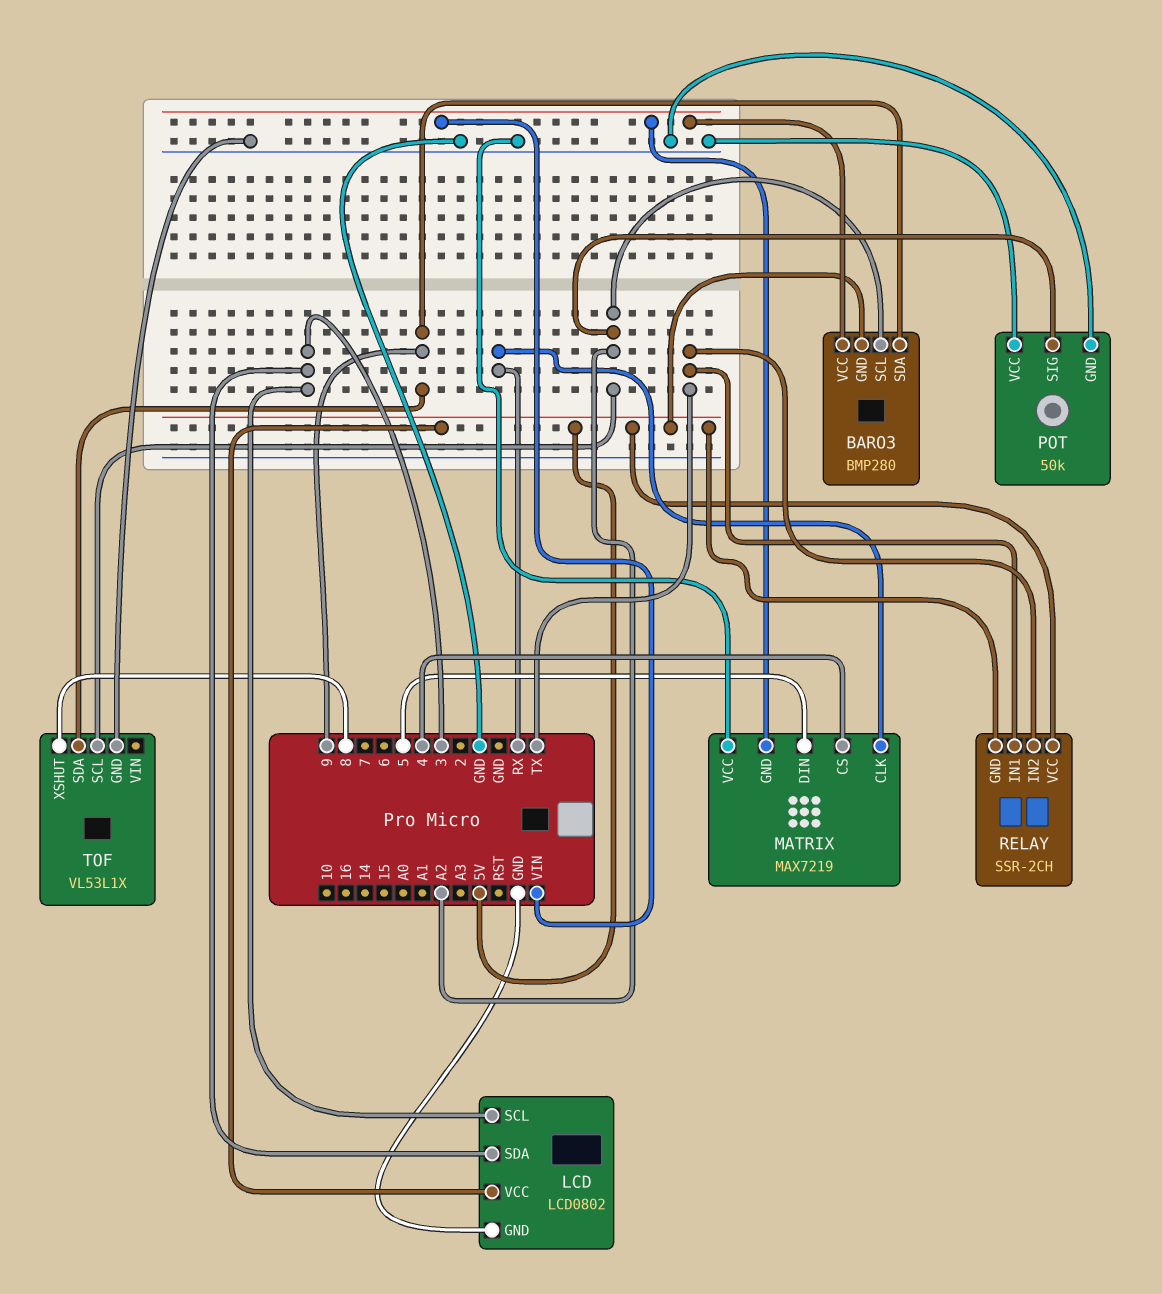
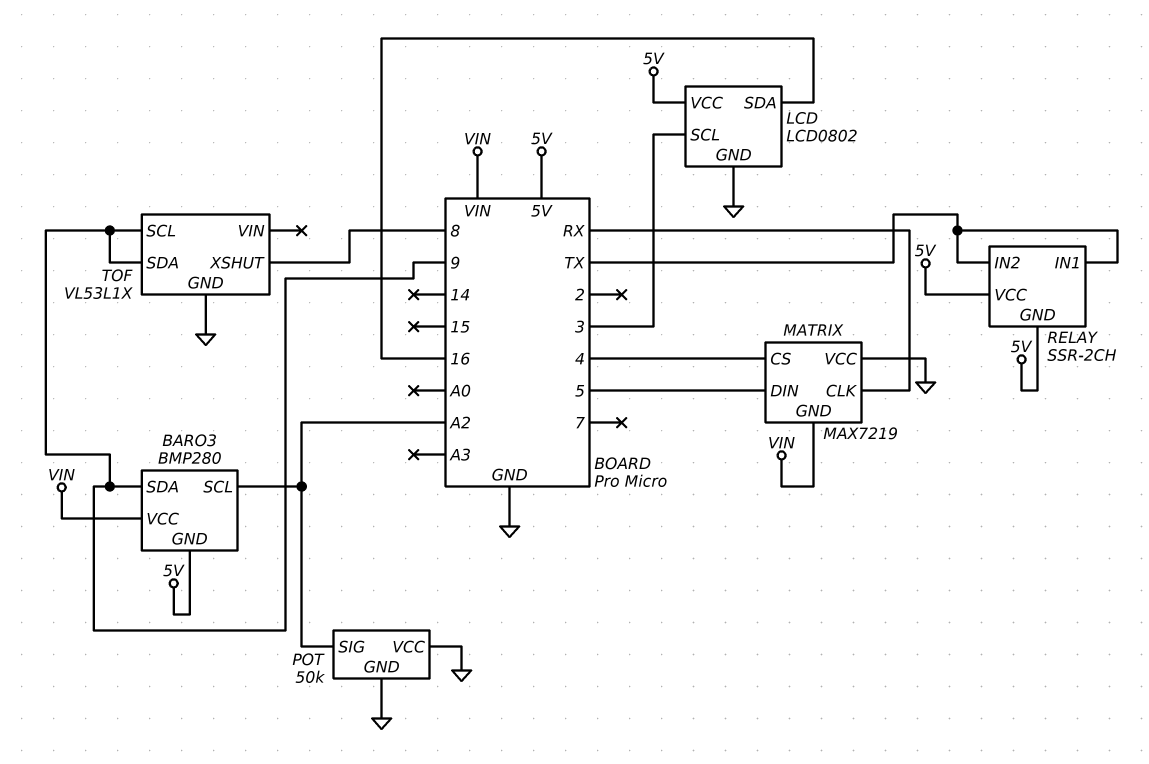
LCD pin SDA: 3 -> 16
TOF pin SCL: A2 -> 9

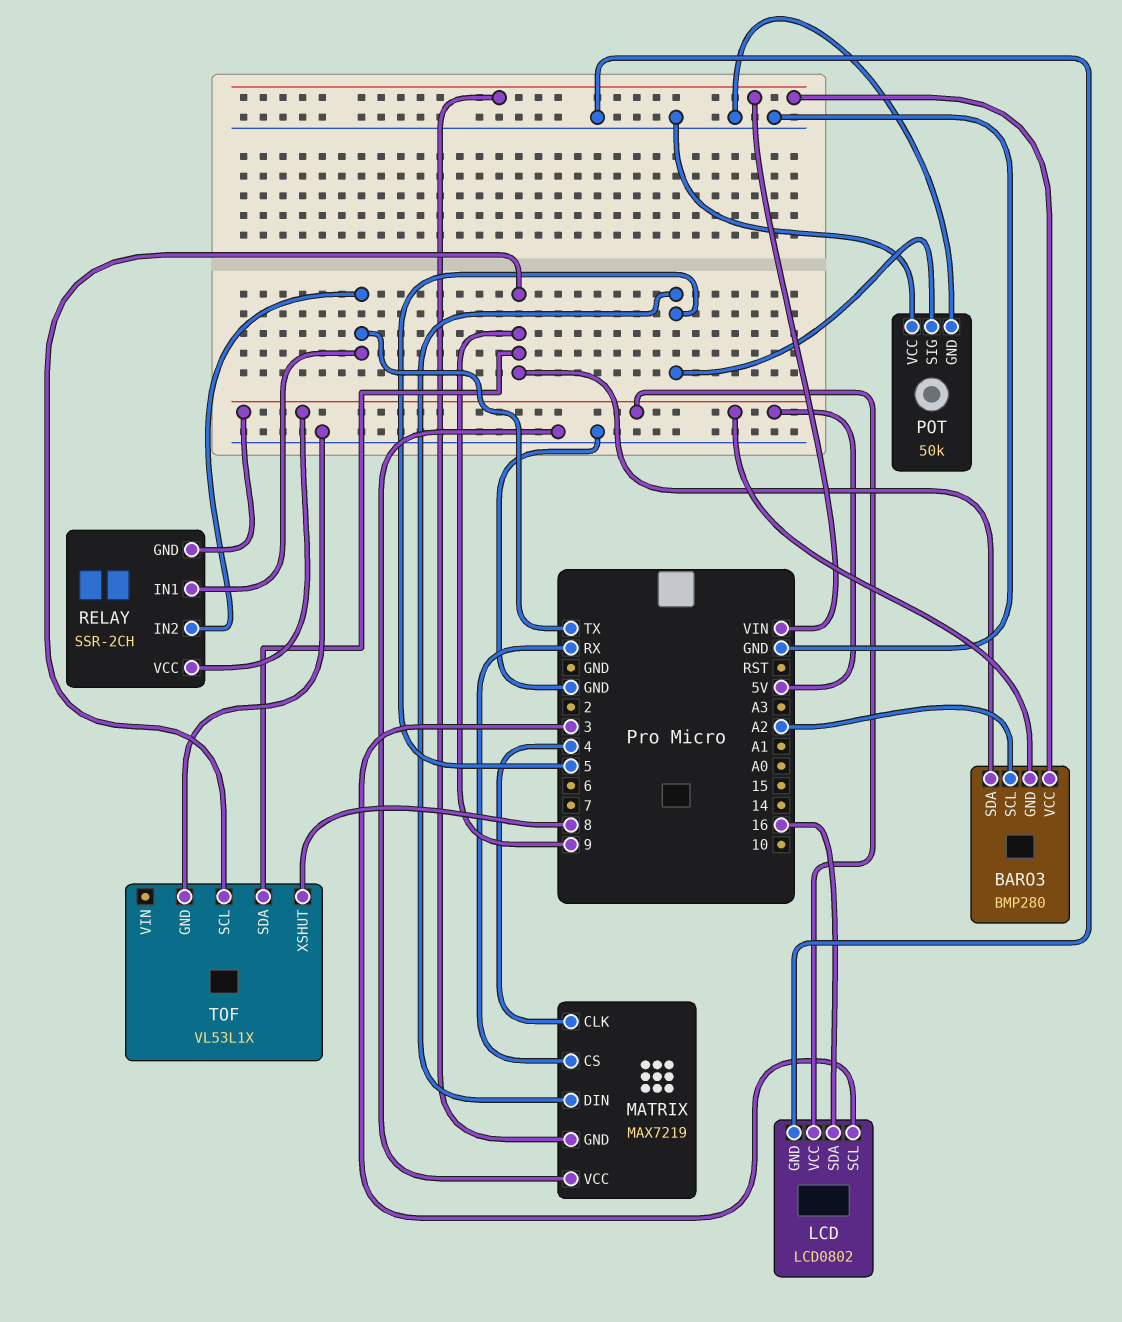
MATRIX pin CLK: RX -> 4
MATRIX pin CS: 4 -> RX
POT pin SIG: A2 -> 5

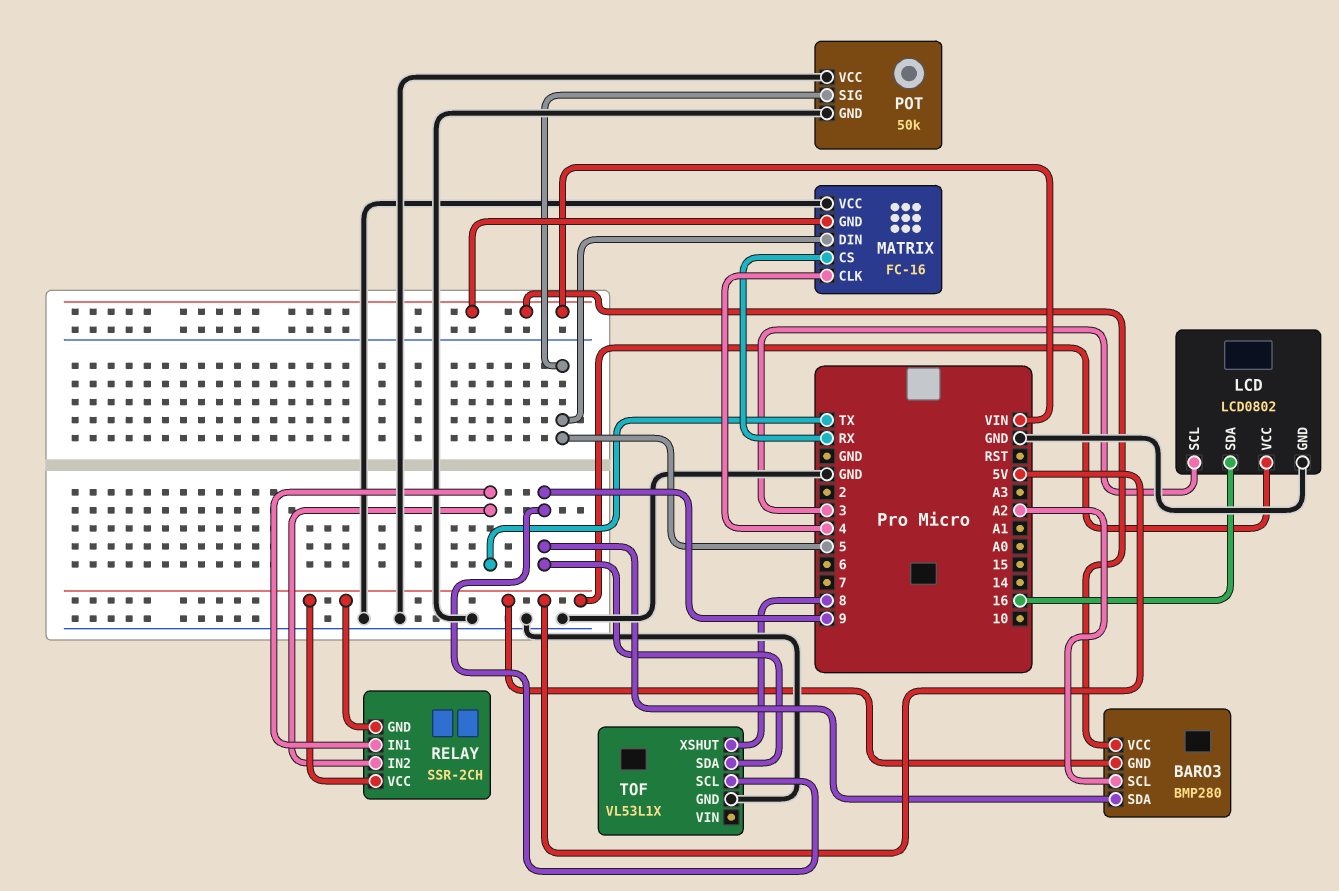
MATRIX: MAX7219 -> FC-16

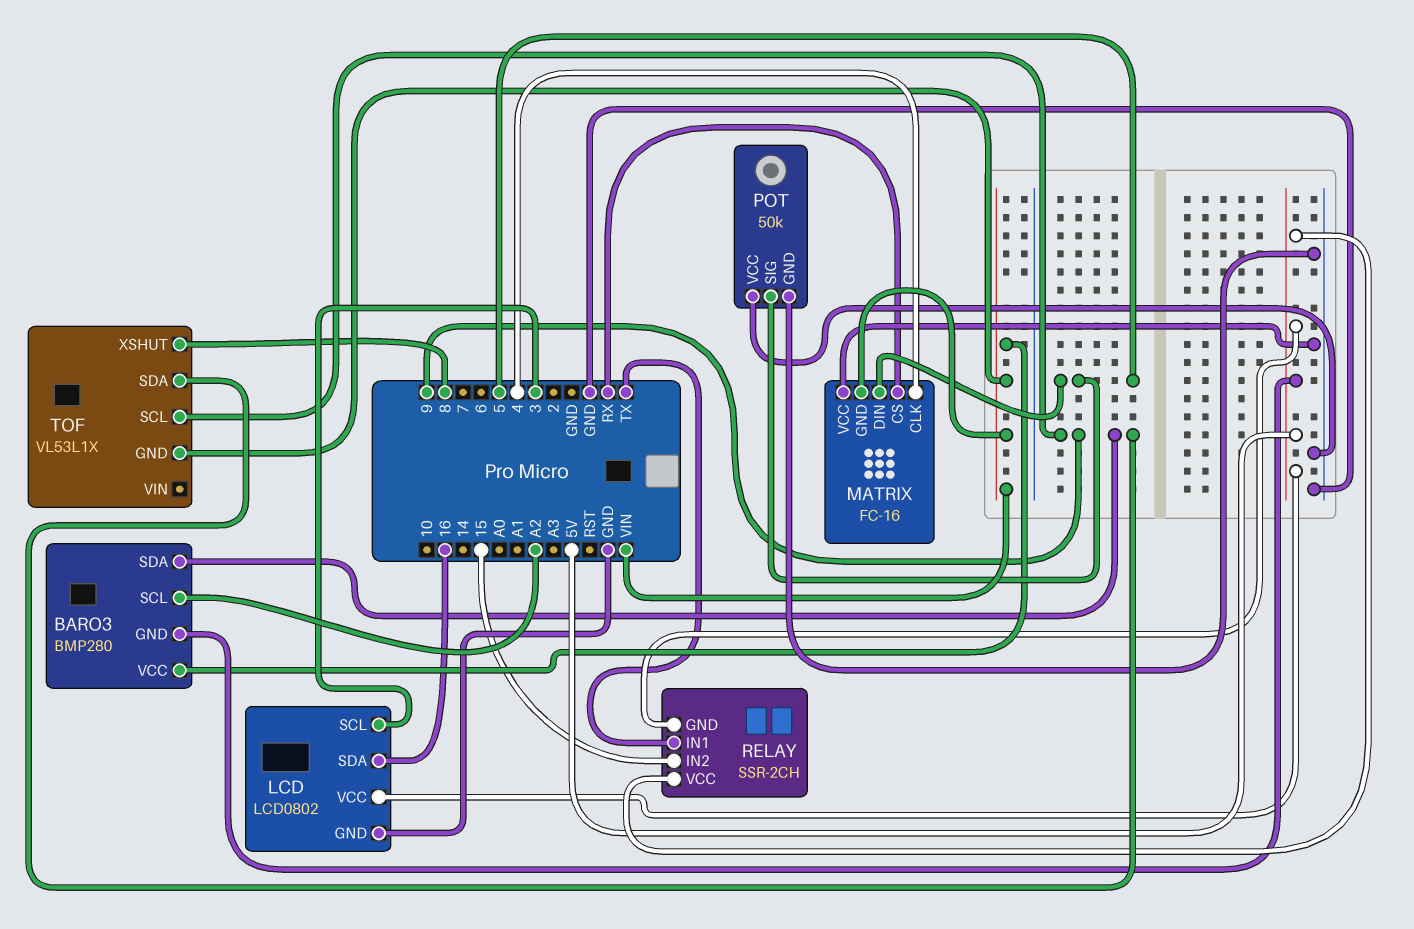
RELAY pin IN2: TX -> 15
TOF pin GND: GND -> VIN

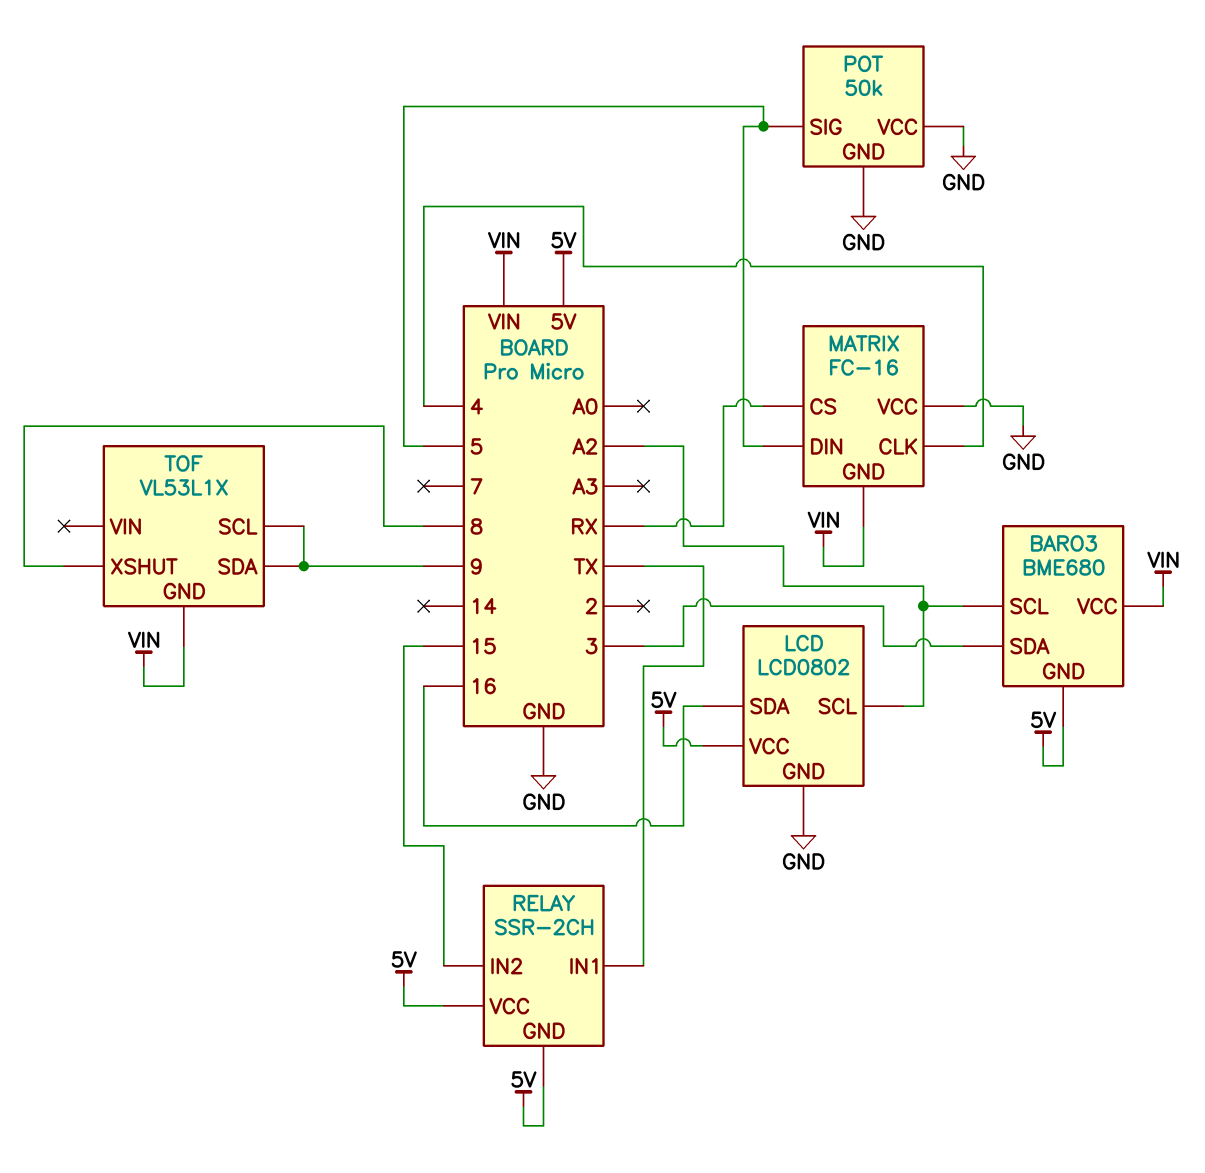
BARO3: BMP280 -> BME680
BARO3 pin SDA: 9 -> 3
LCD pin SCL: 3 -> A2

